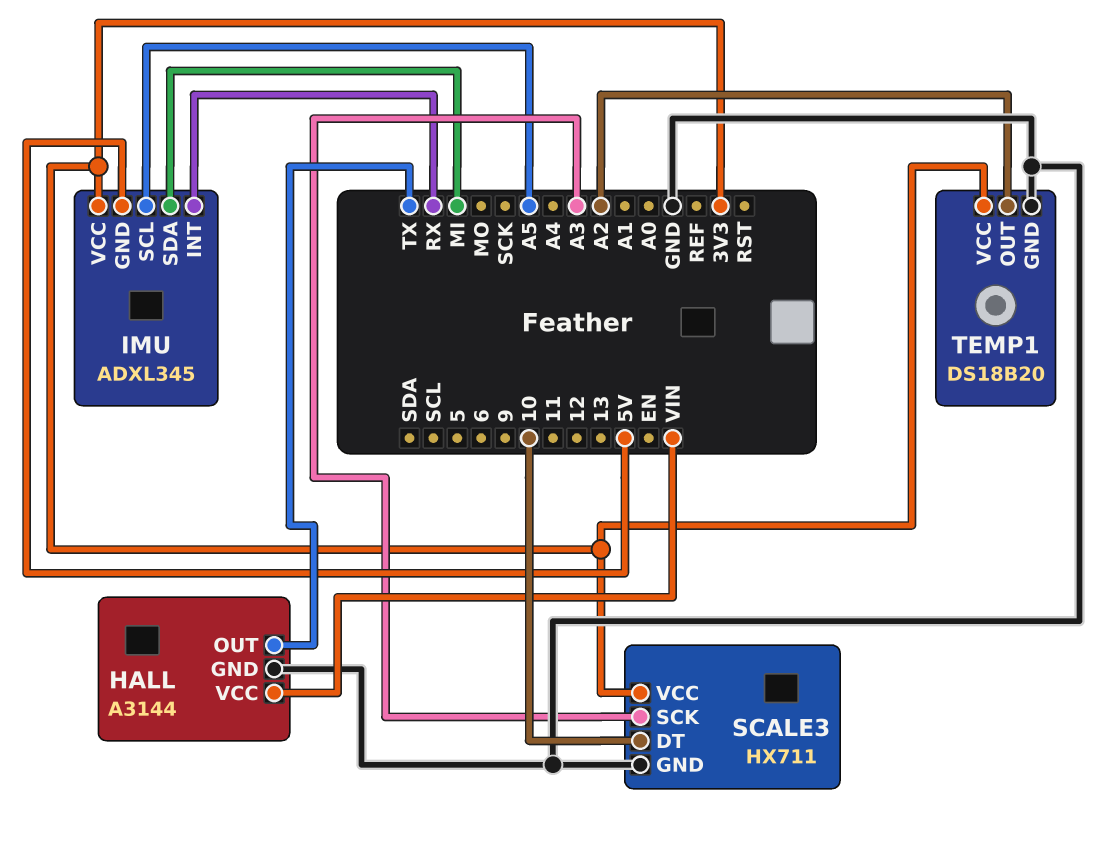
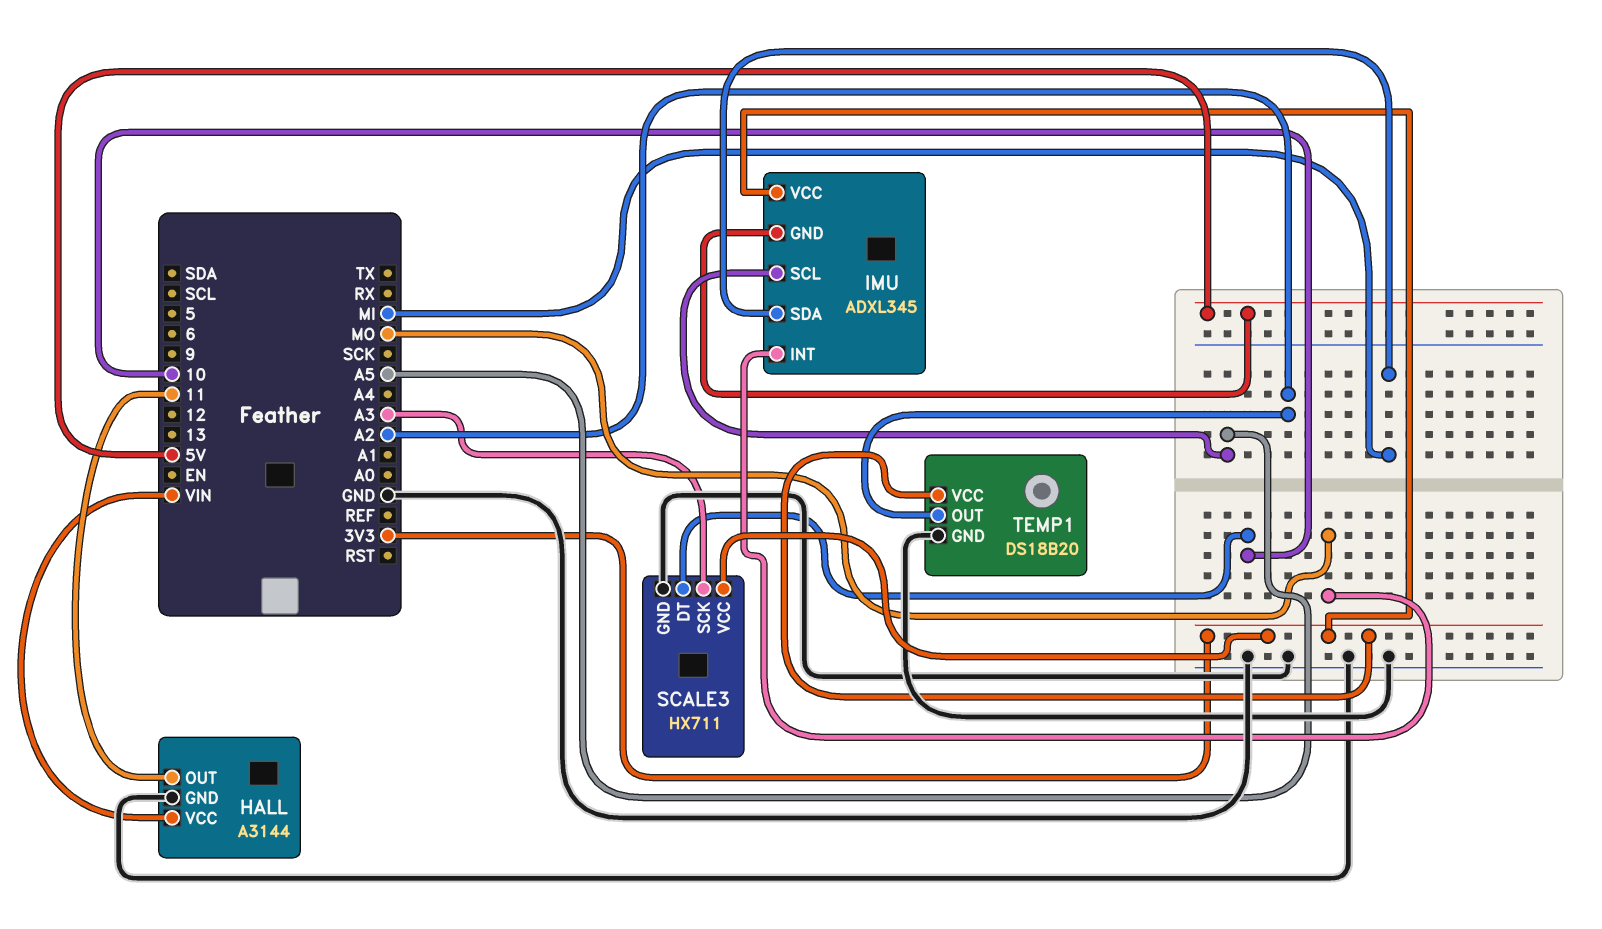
HALL pin OUT: TX -> 11
IMU pin INT: RX -> MO

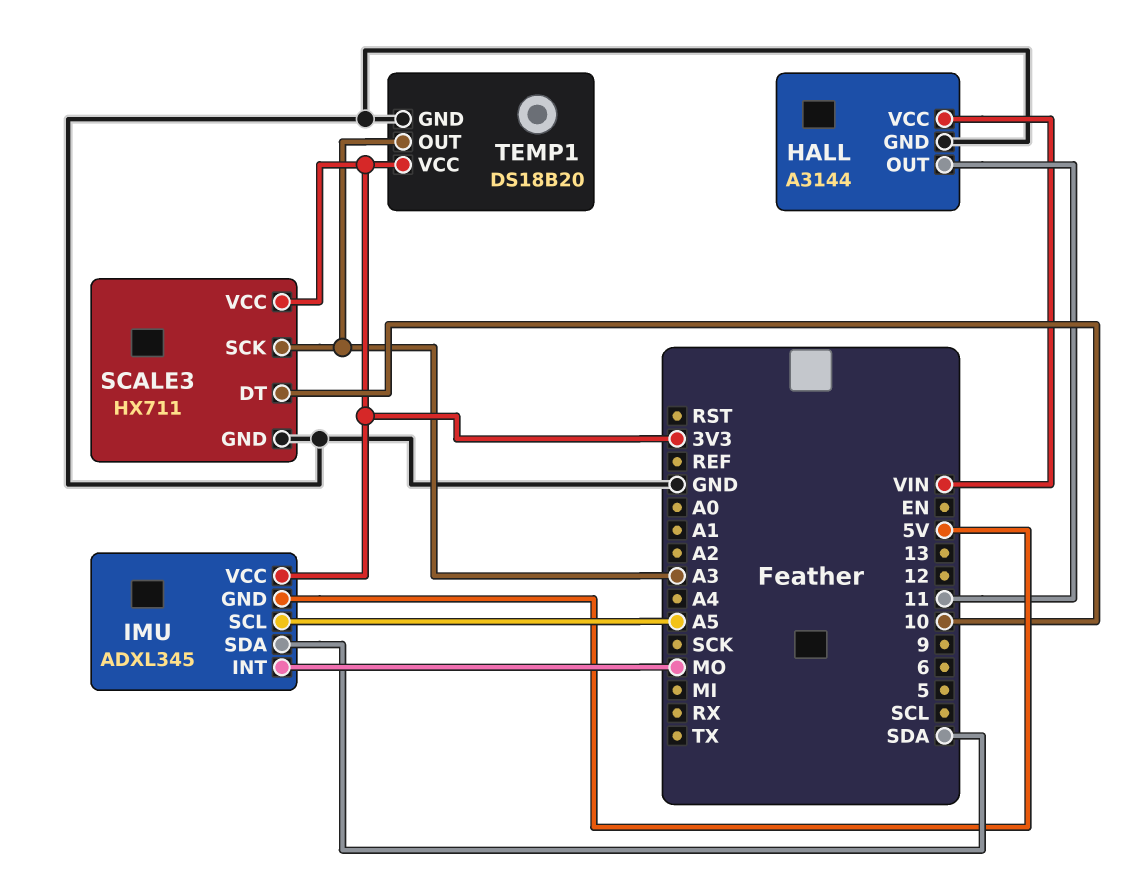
IMU pin SDA: MI -> SDA
TEMP1 pin OUT: A2 -> A3

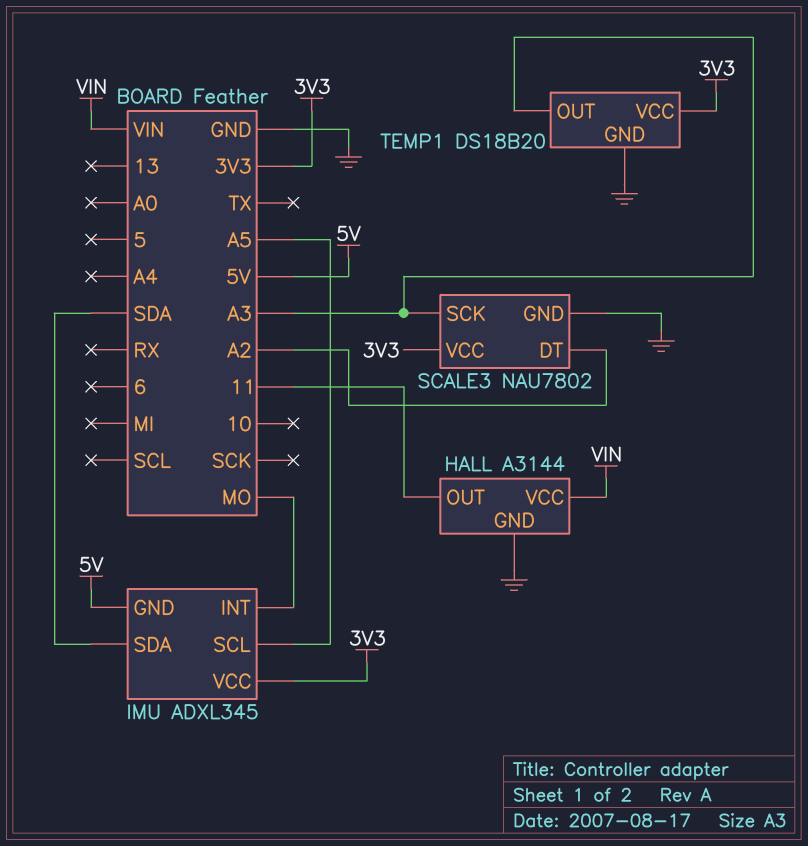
SCALE3: HX711 -> NAU7802
SCALE3 pin DT: 10 -> A2

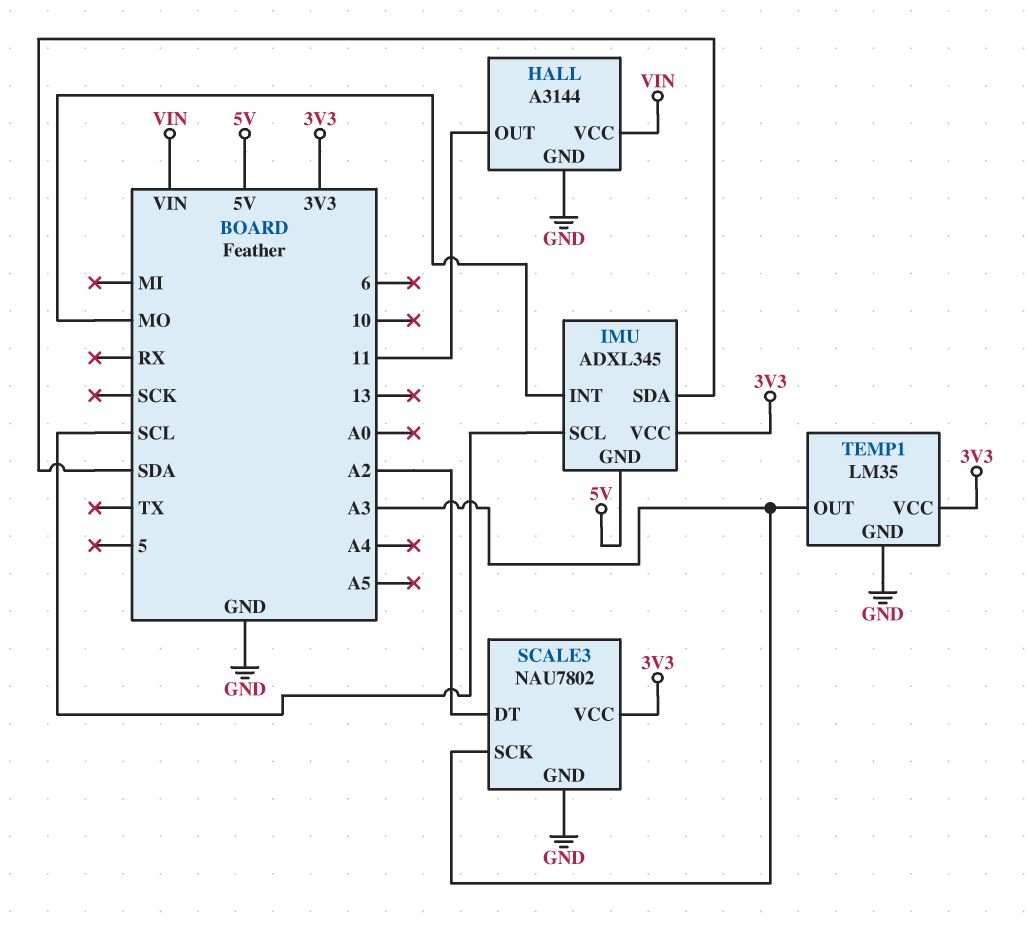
IMU pin SCL: A5 -> SCL
TEMP1: DS18B20 -> LM35

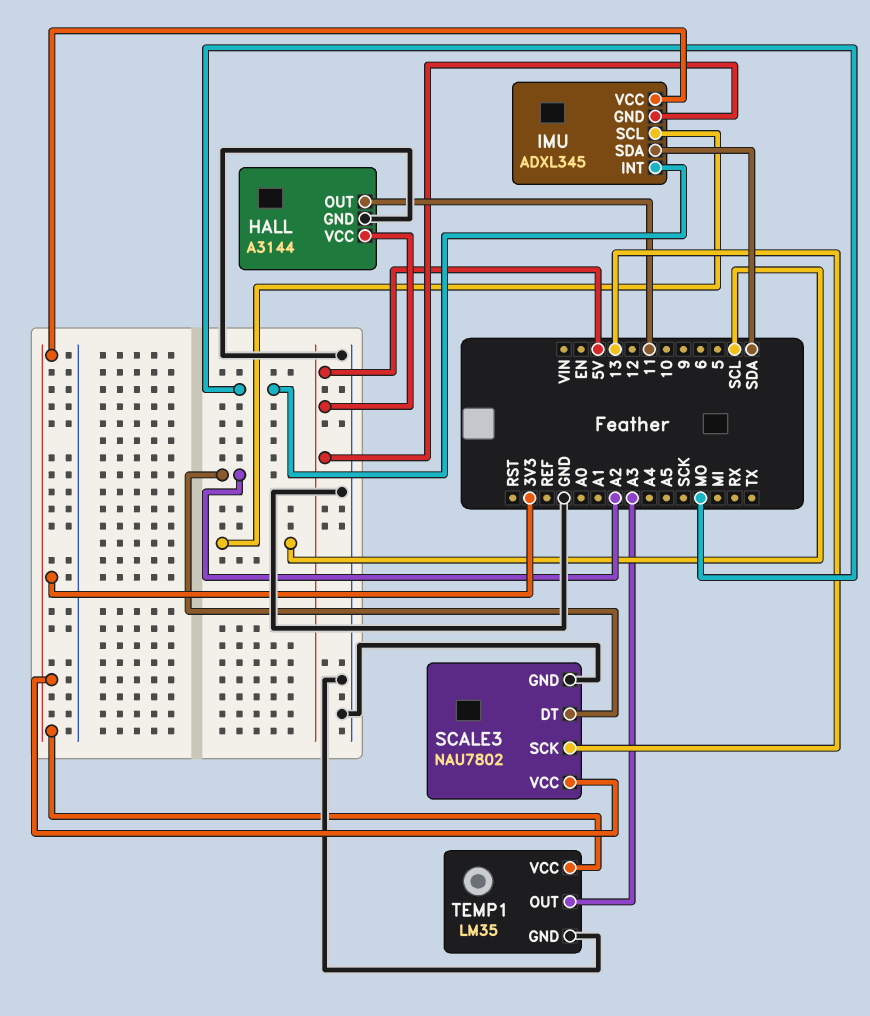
HALL pin VCC: VIN -> 5V
SCALE3 pin SCK: A3 -> 13

